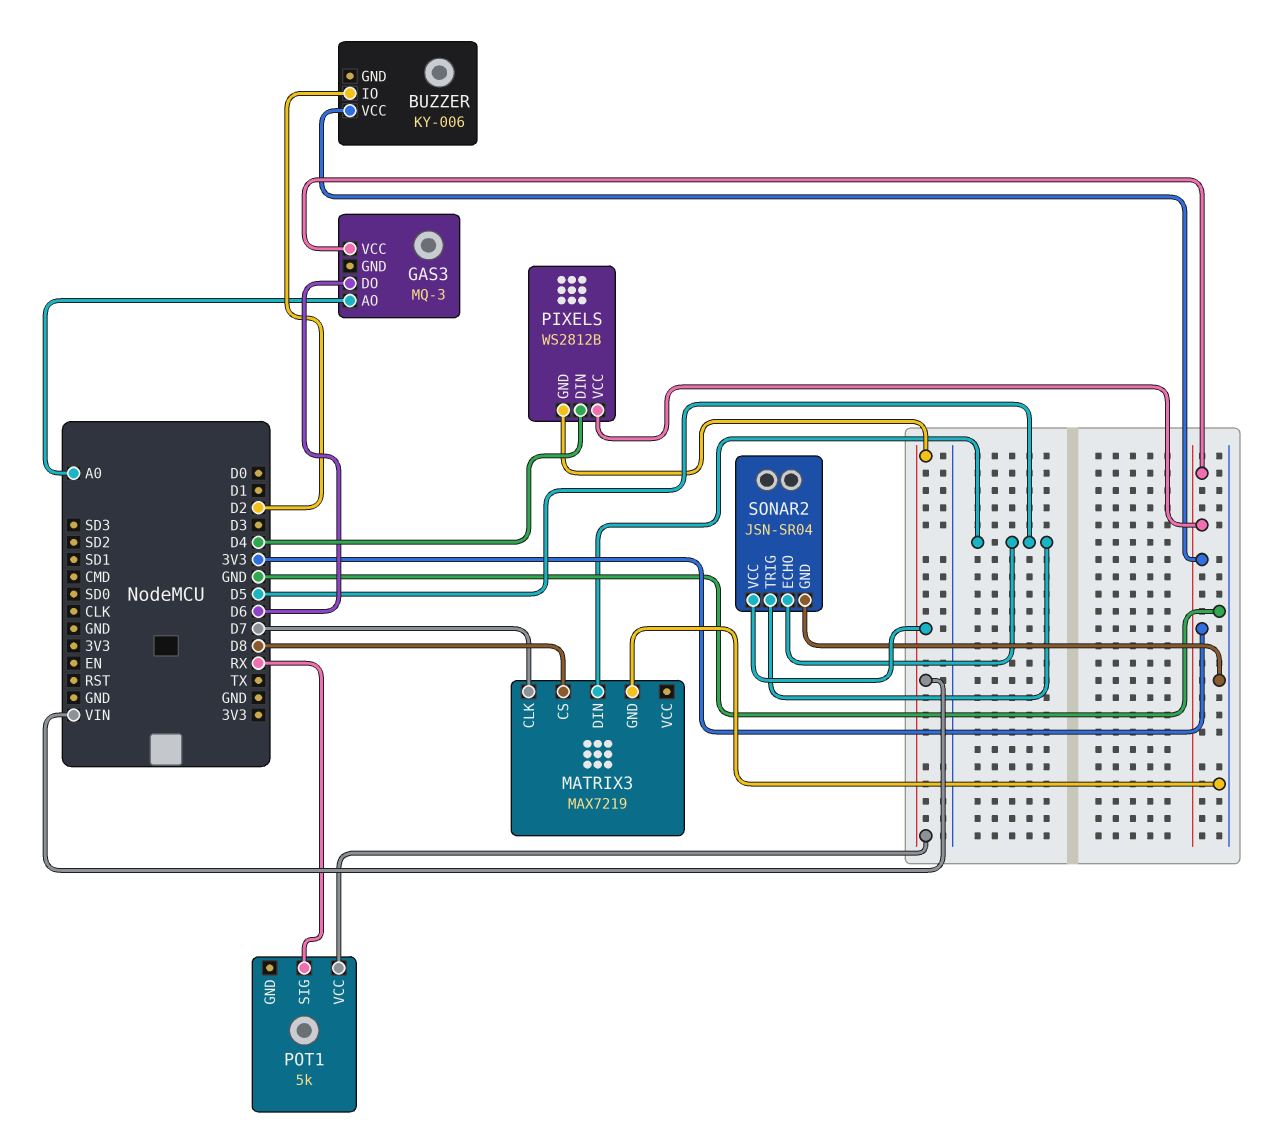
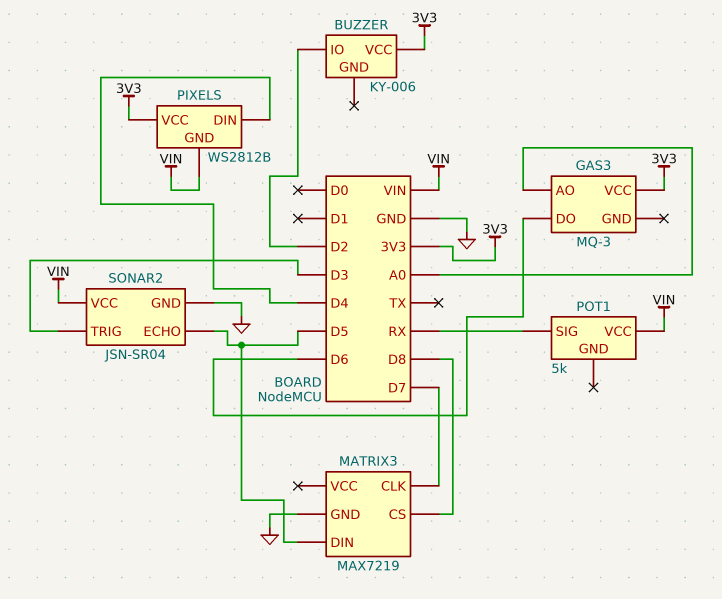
SONAR2 pin TRIG: D5 -> D3

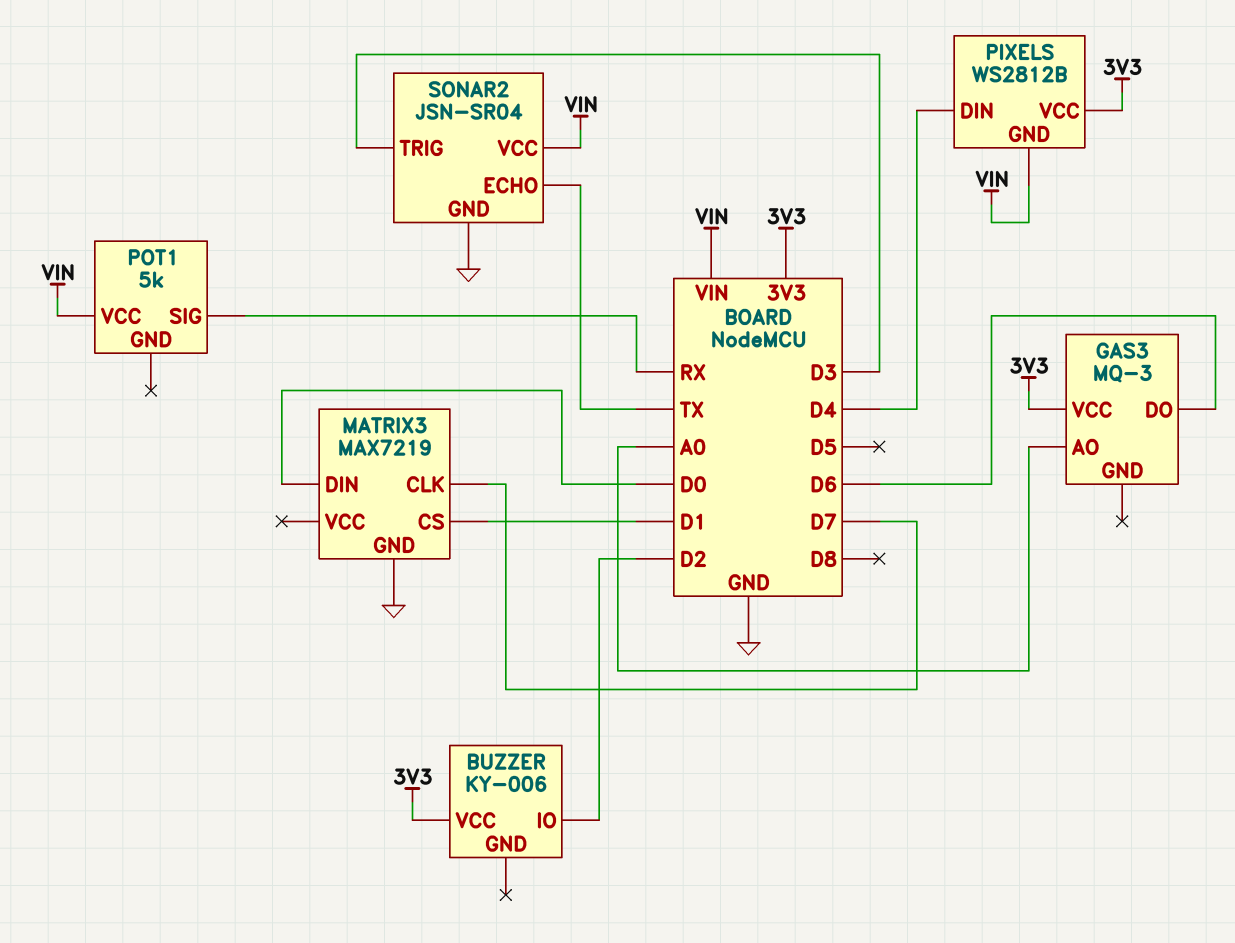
MATRIX3 pin CS: D8 -> D1
MATRIX3 pin DIN: D5 -> D0
SONAR2 pin ECHO: D5 -> TX

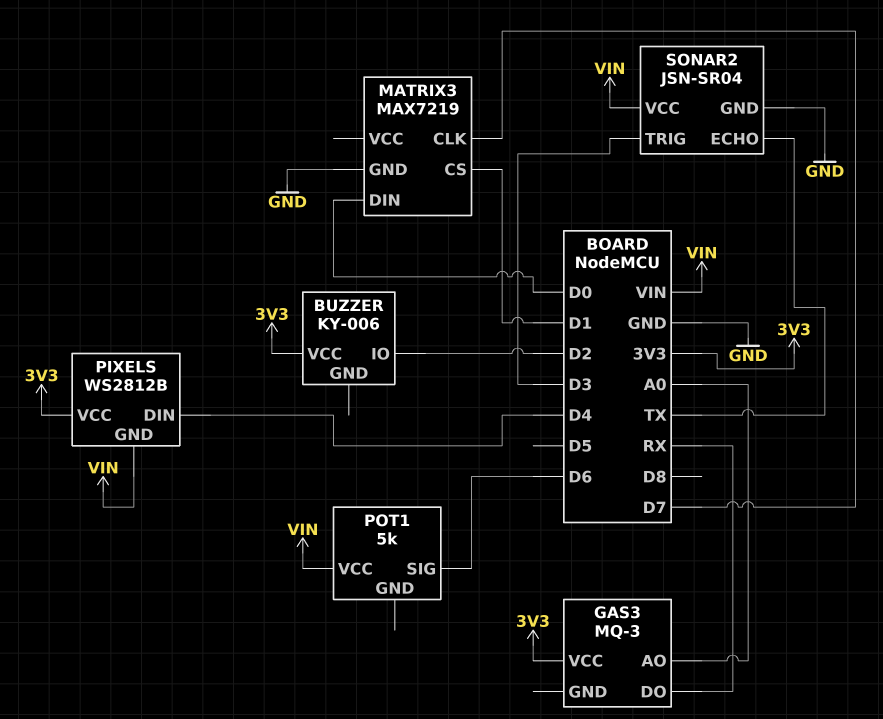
GAS3 pin DO: D6 -> RX
POT1 pin SIG: RX -> D6

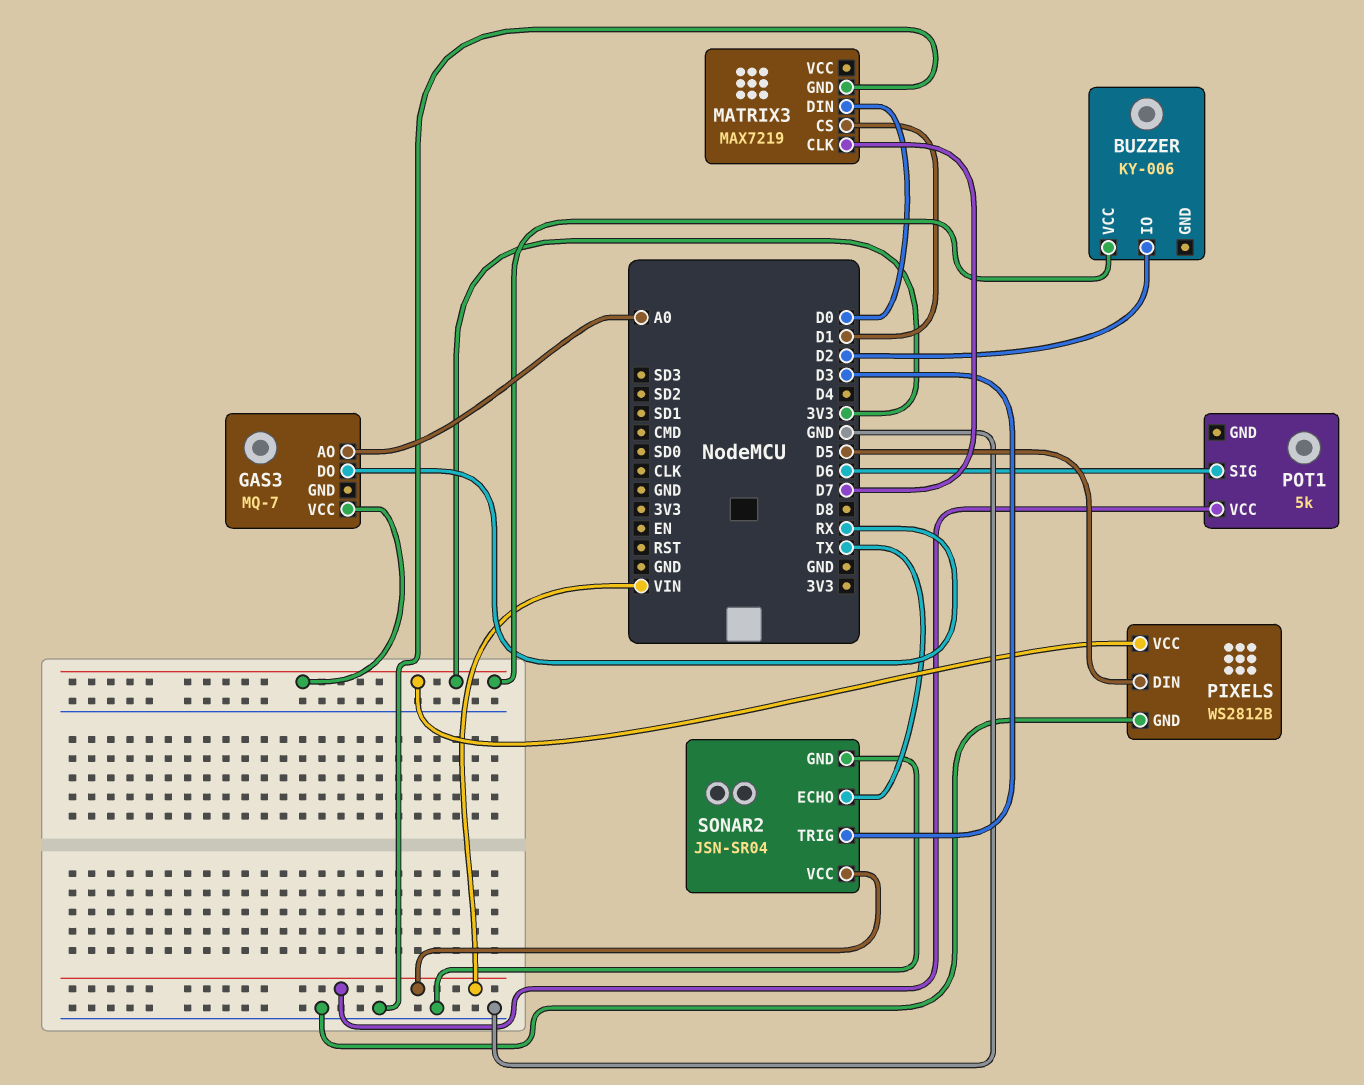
GAS3: MQ-3 -> MQ-7
PIXELS pin DIN: D4 -> D5
PIXELS pin GND: VIN -> GND

